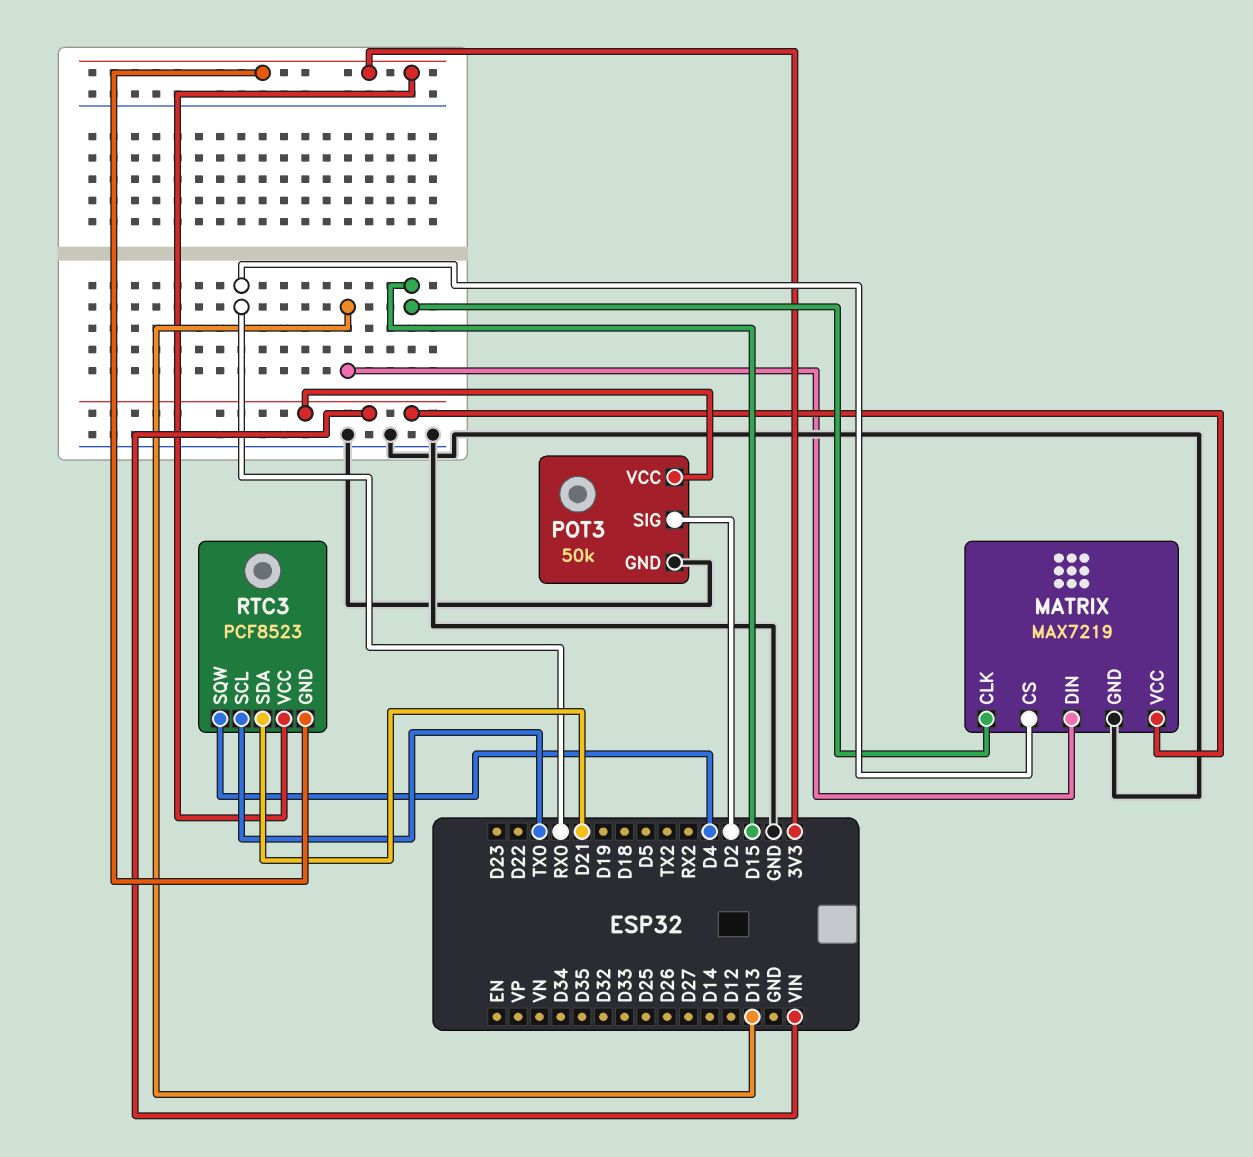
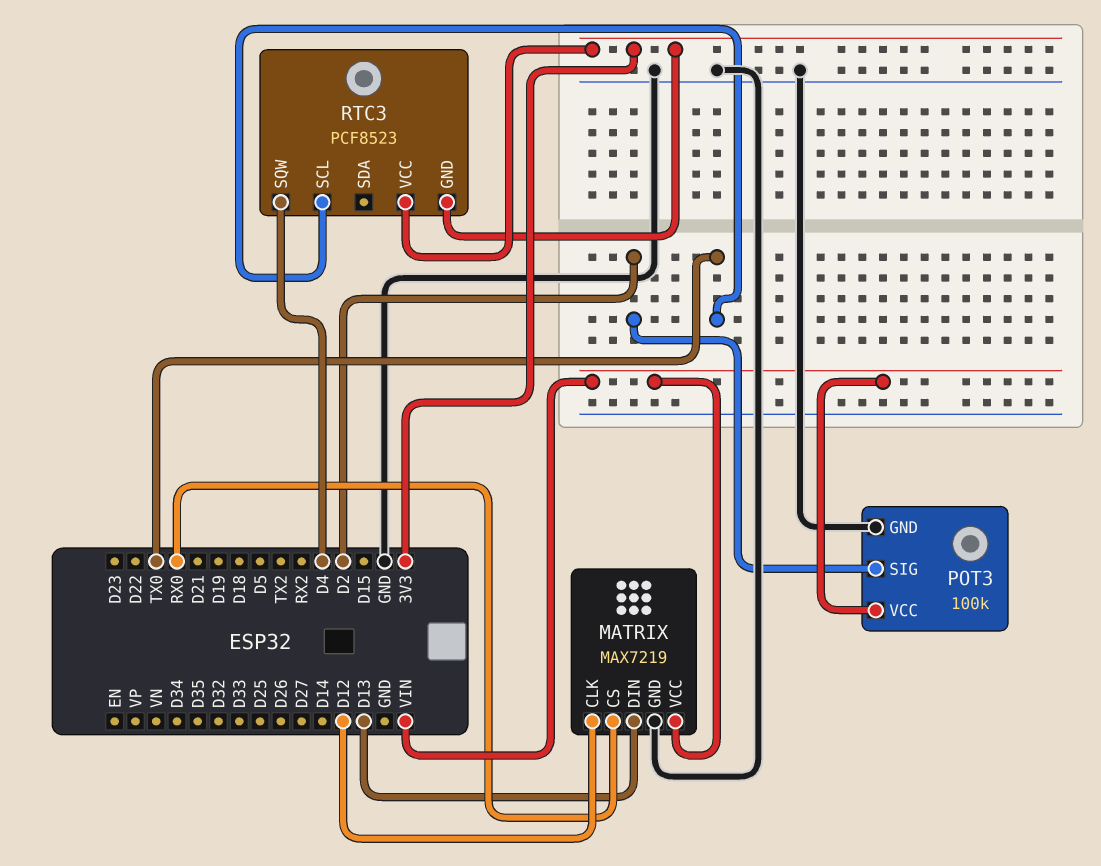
MATRIX pin CLK: D15 -> D12
POT3: 50k -> 100k
RTC3 pin SDA: D21 -> none

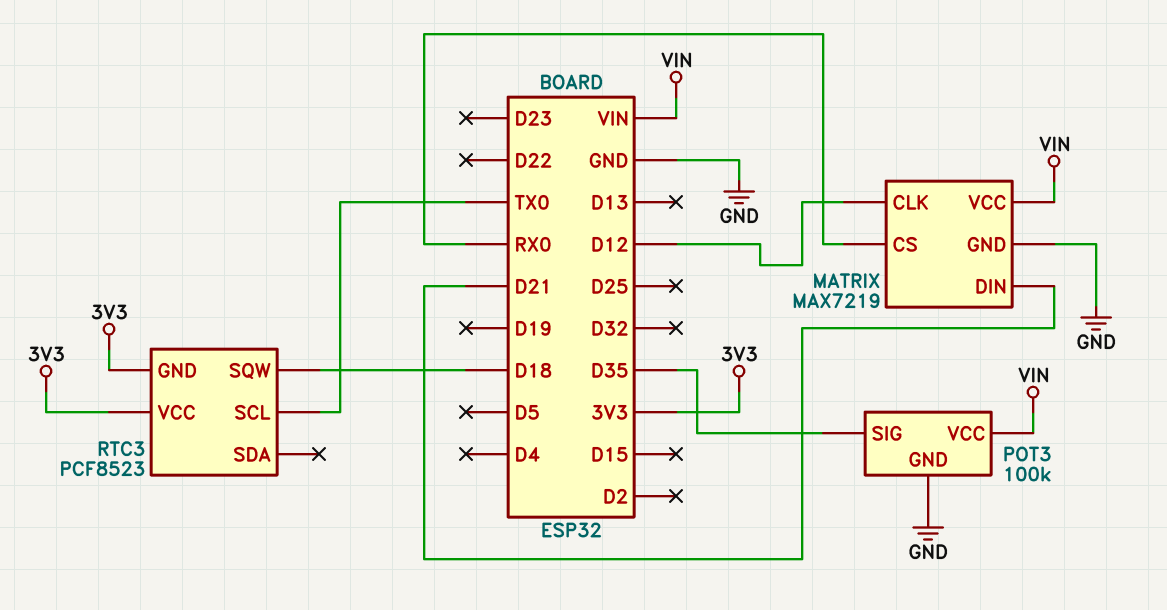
MATRIX pin DIN: D13 -> D21
POT3 pin SIG: D2 -> D35
RTC3 pin SQW: D4 -> D18

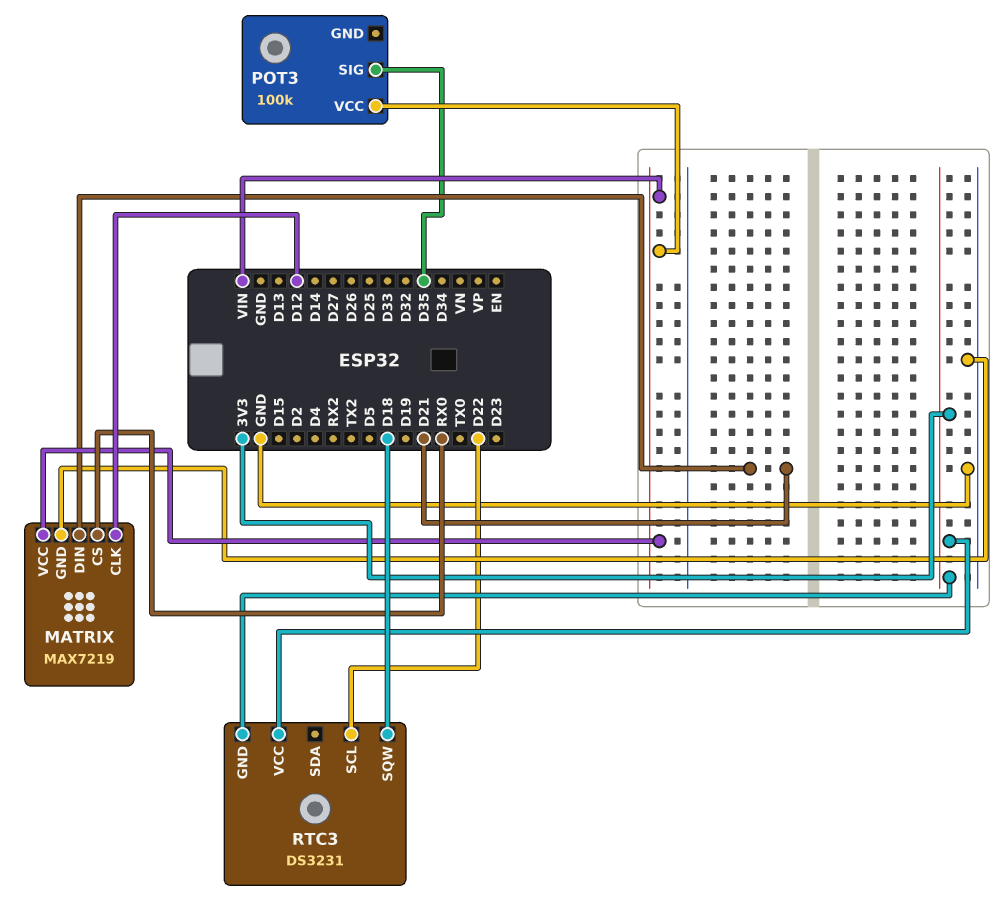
POT3 pin GND: GND -> none
RTC3: PCF8523 -> DS3231
RTC3 pin SCL: TX0 -> D22

